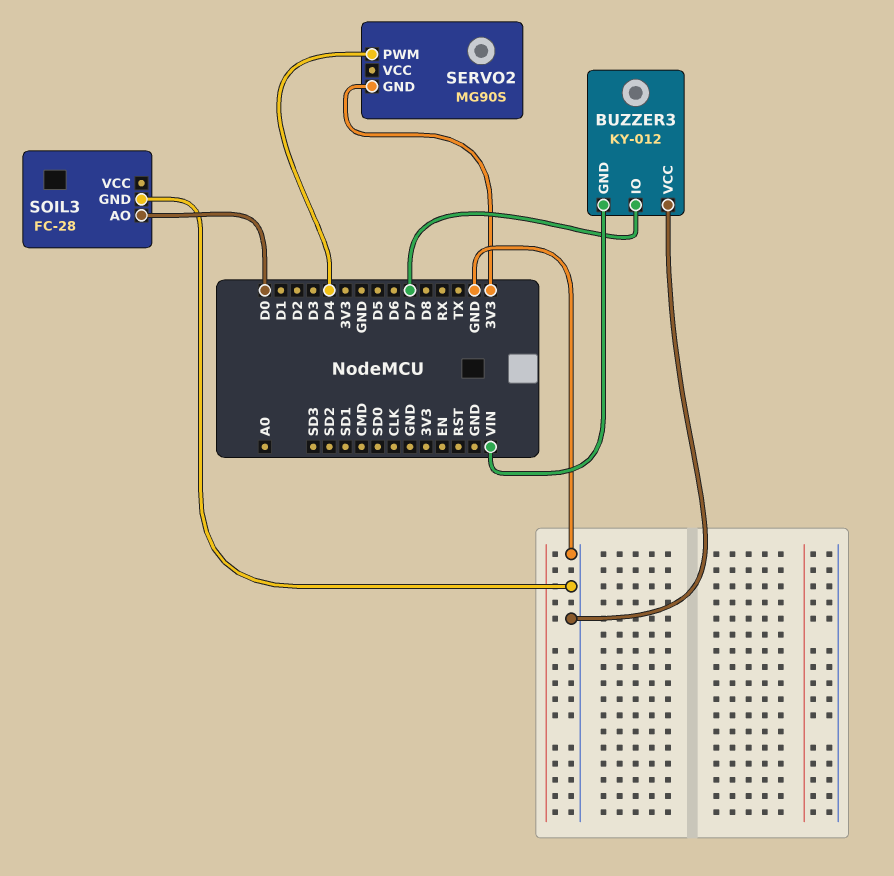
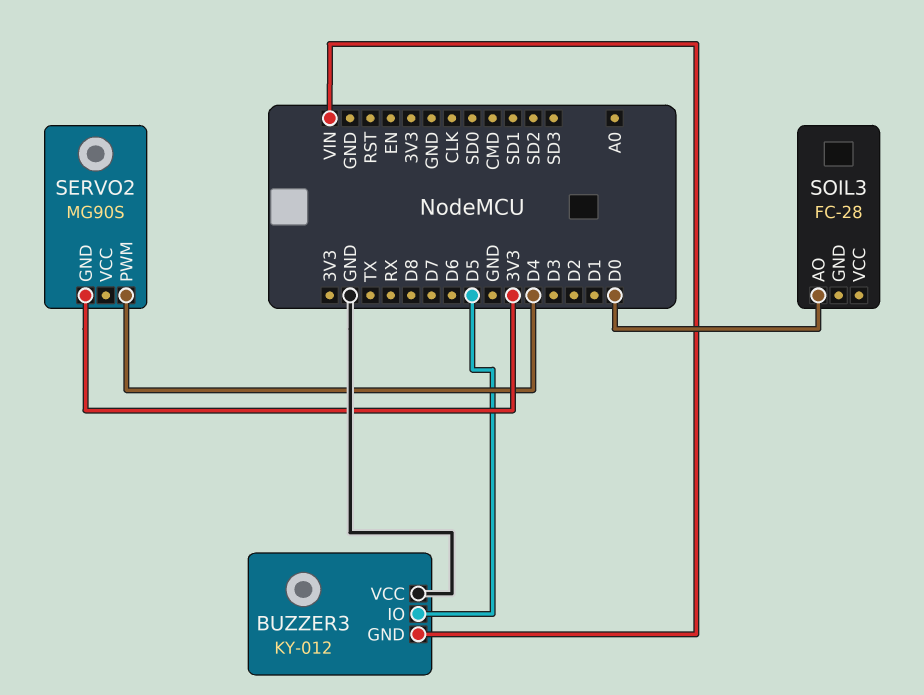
BUZZER3 pin IO: D7 -> D5
SOIL3 pin GND: GND -> none

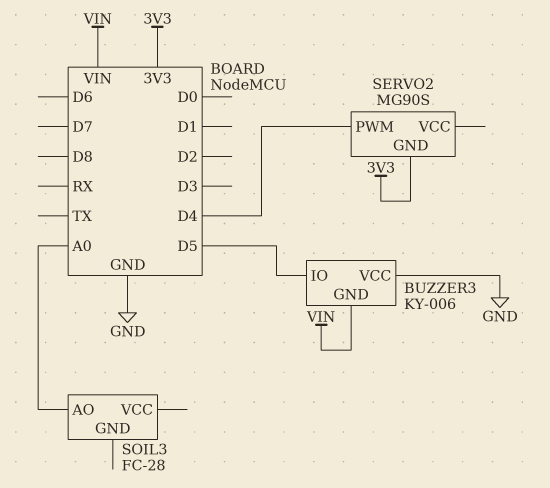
BUZZER3: KY-012 -> KY-006
SOIL3 pin AO: D0 -> A0

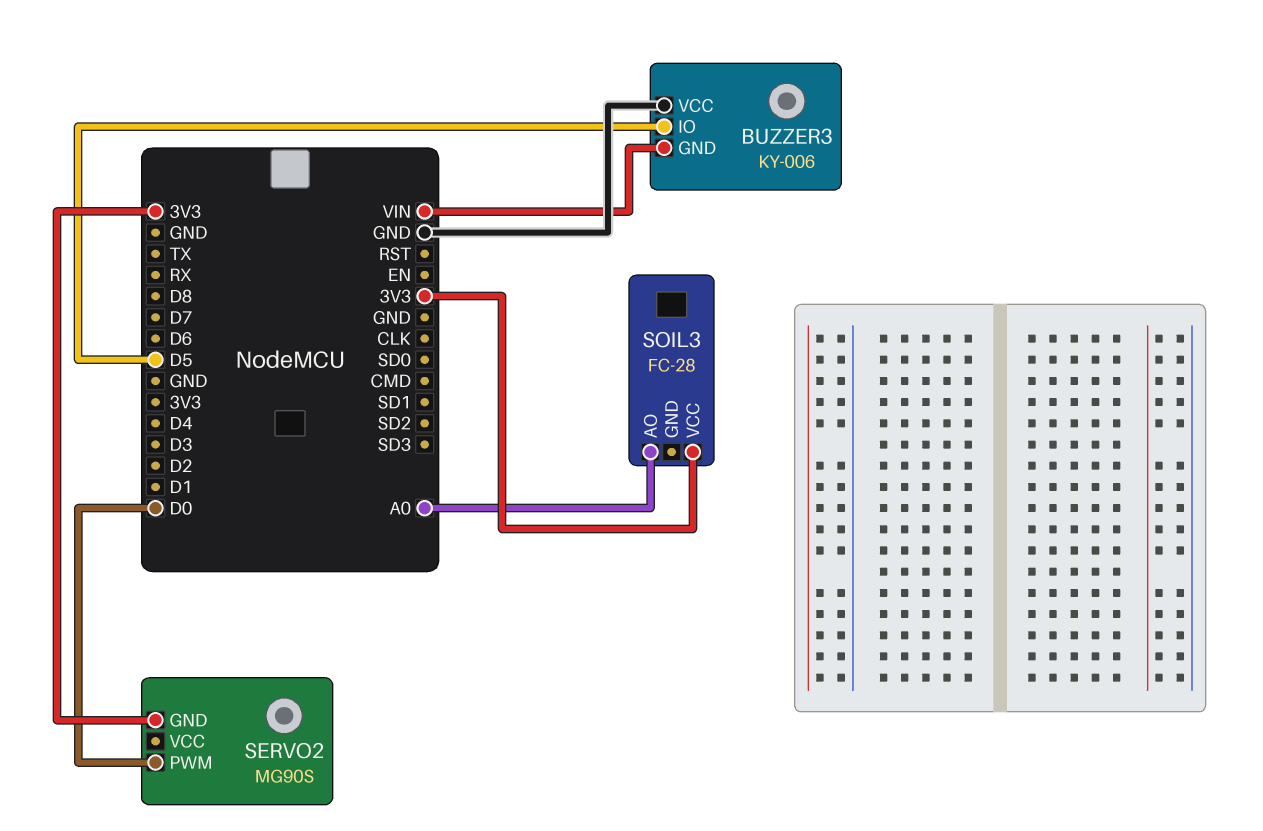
SERVO2 pin PWM: D4 -> D0
SOIL3 pin VCC: none -> 3V3

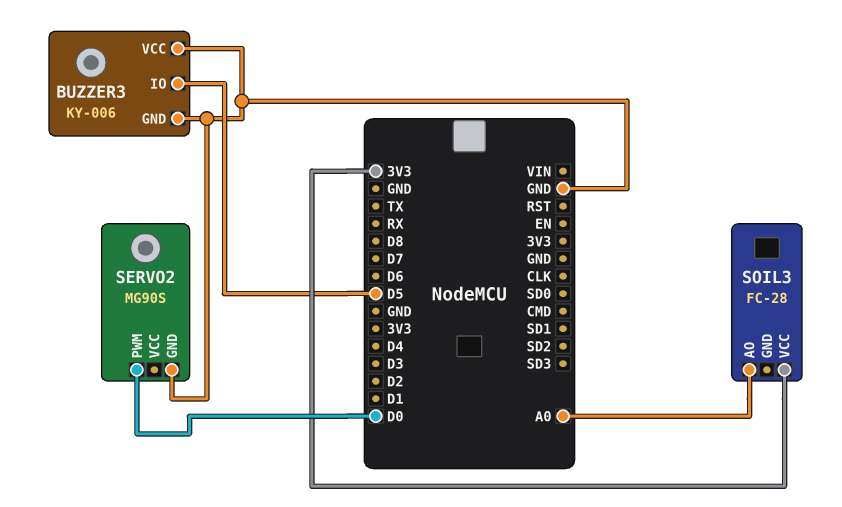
BUZZER3 pin GND: VIN -> GND
SERVO2 pin GND: 3V3 -> GND

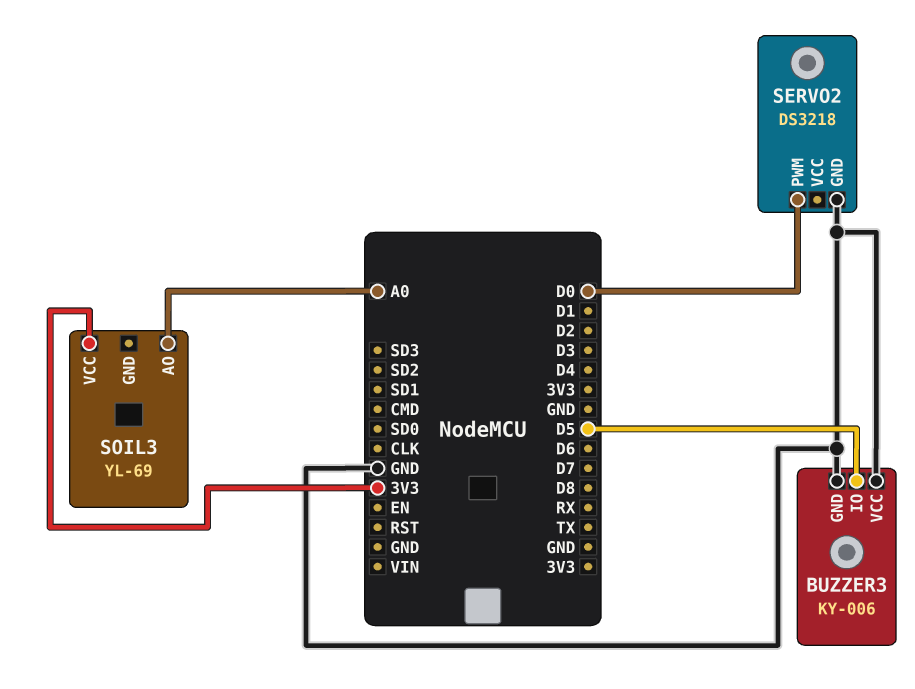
SERVO2: MG90S -> DS3218
SOIL3: FC-28 -> YL-69

